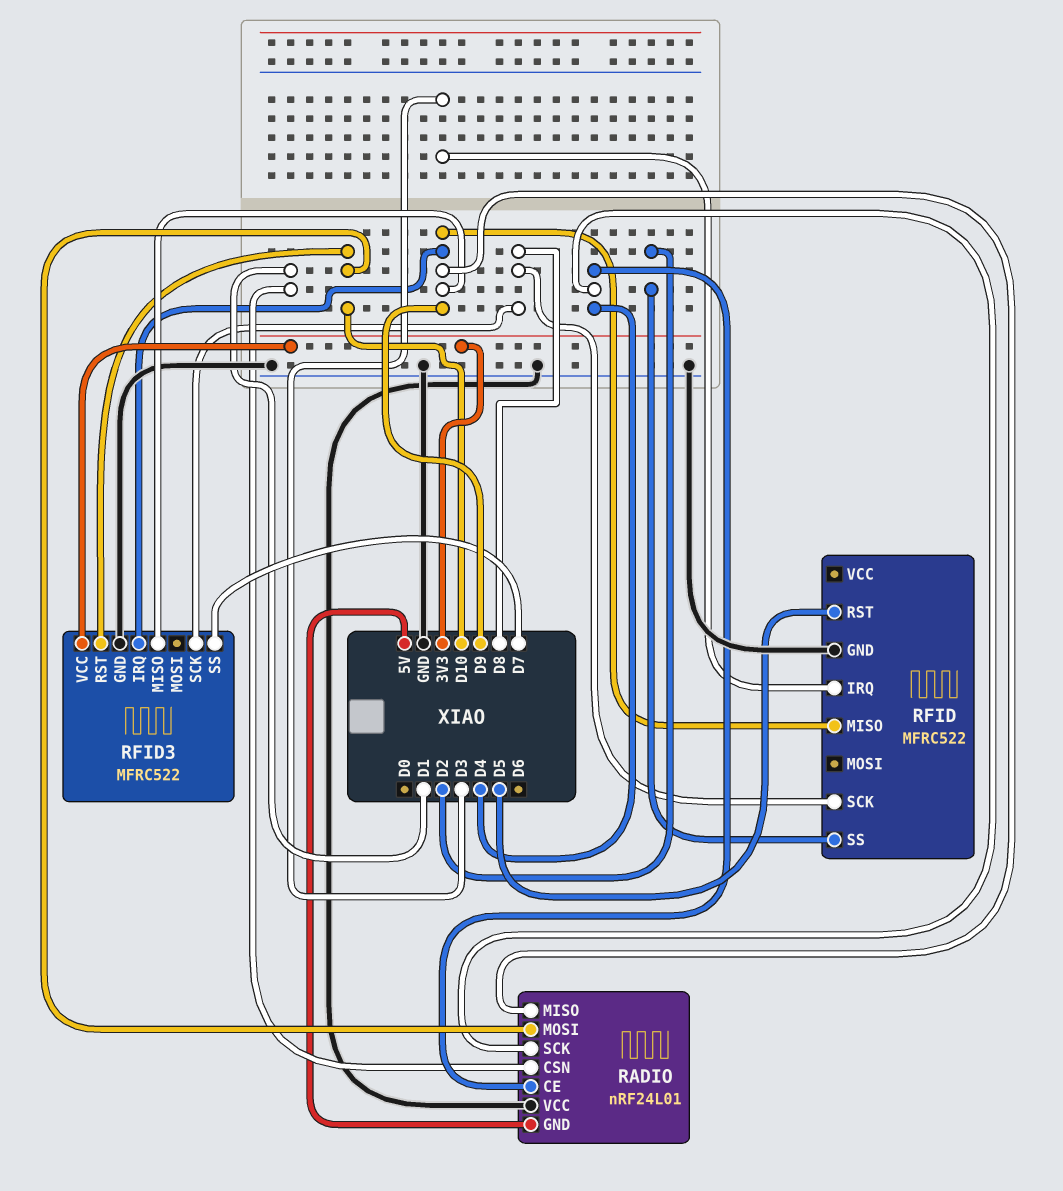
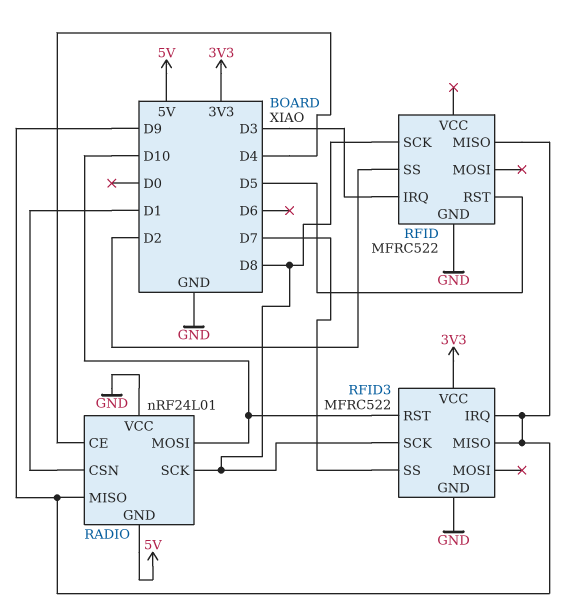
RADIO pin SCK: D4 -> D8

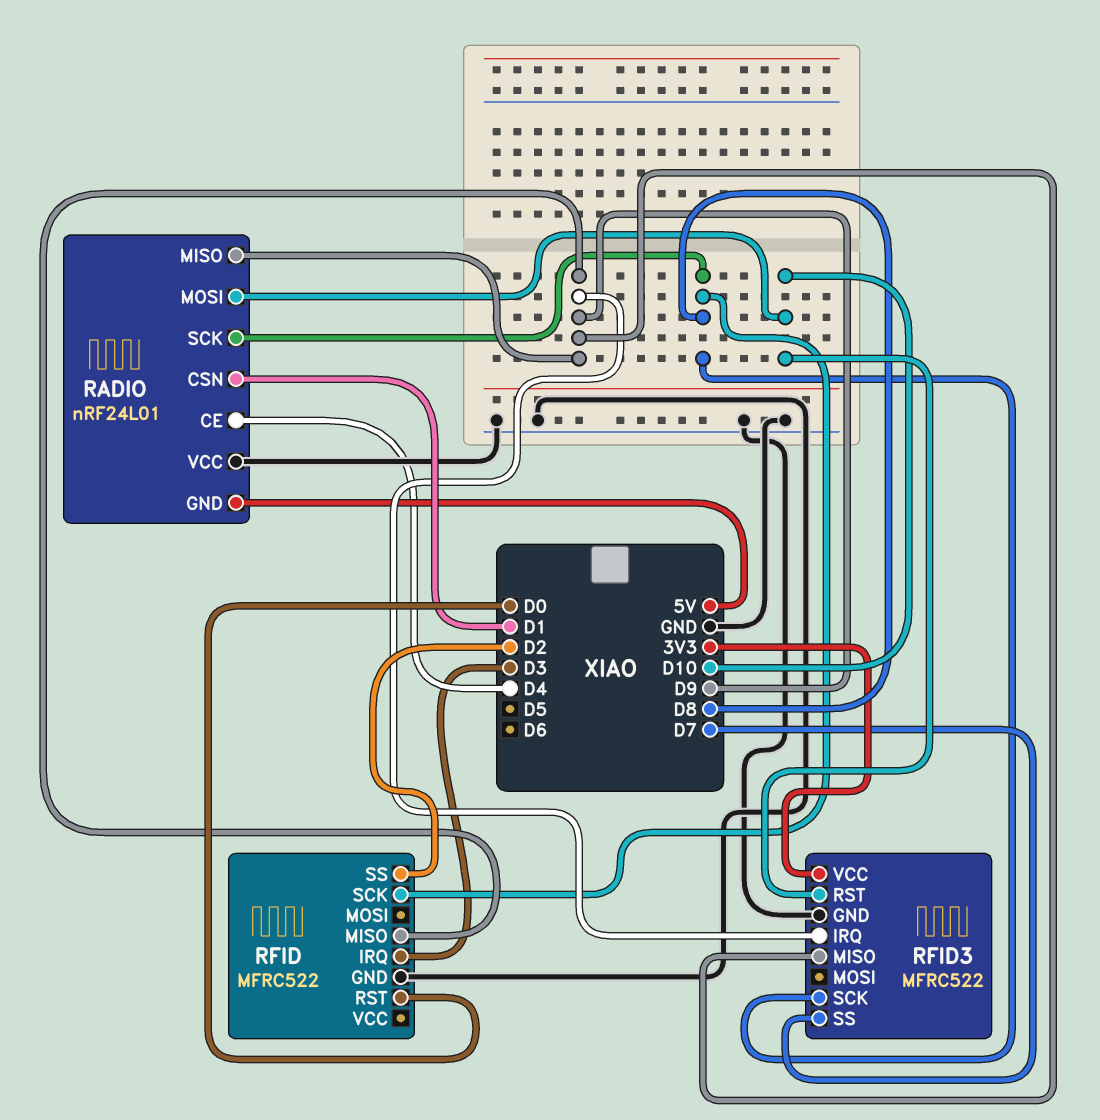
RFID pin RST: D5 -> D0

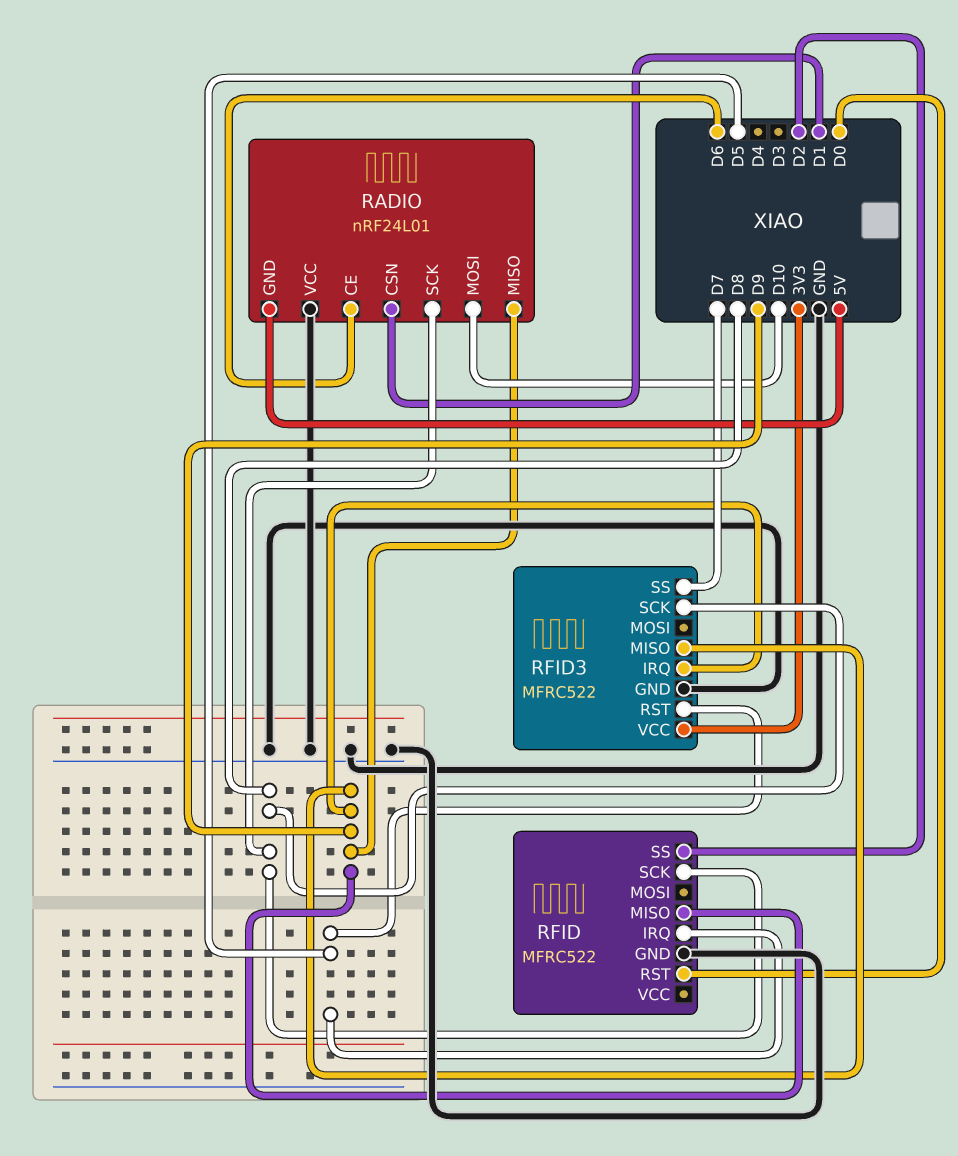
RADIO pin CE: D4 -> D6
RFID pin IRQ: D3 -> D5
RFID3 pin RST: D10 -> D5

